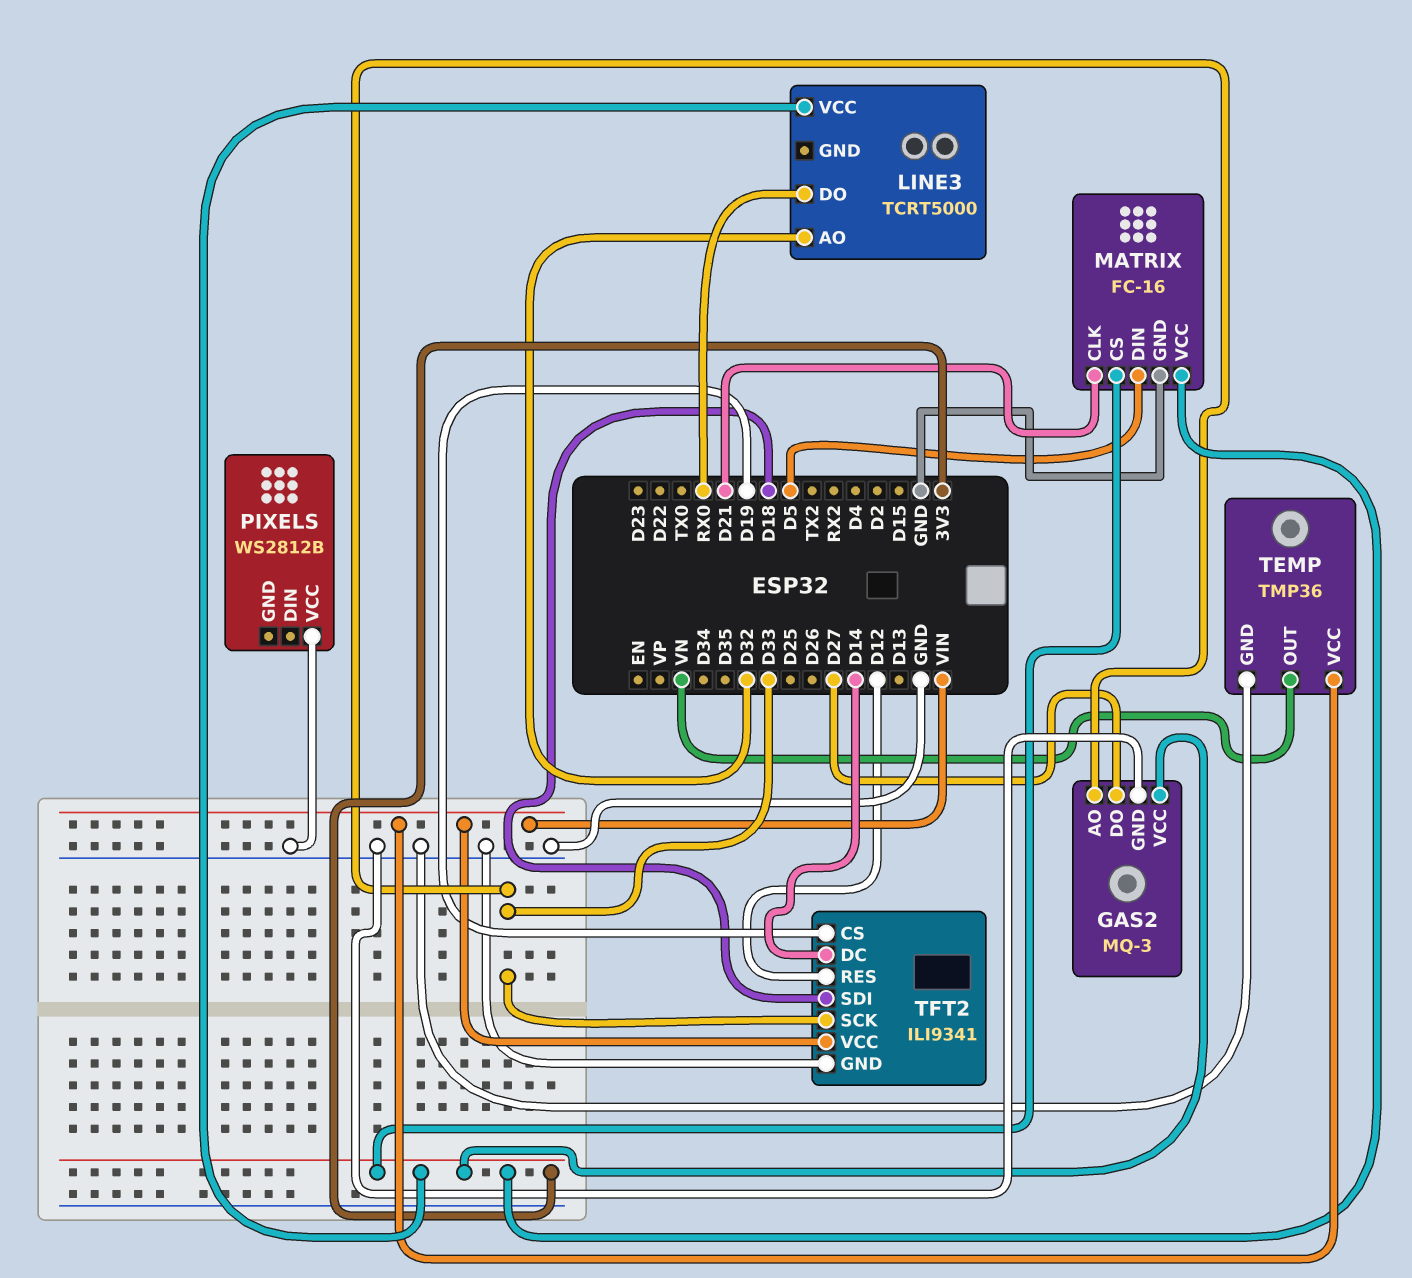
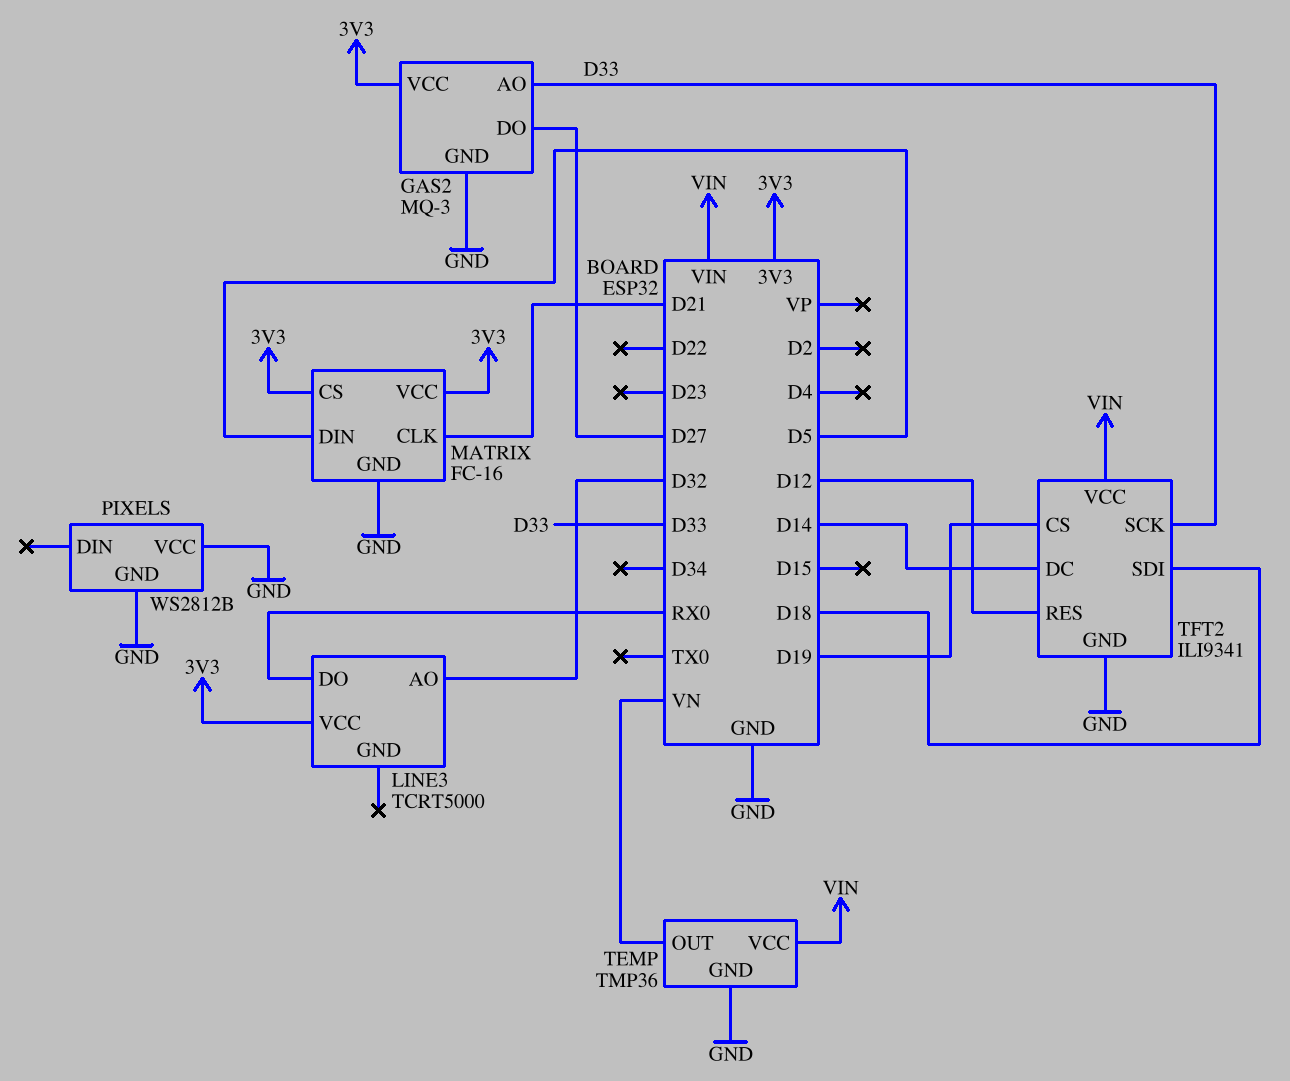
PIXELS pin GND: none -> GND

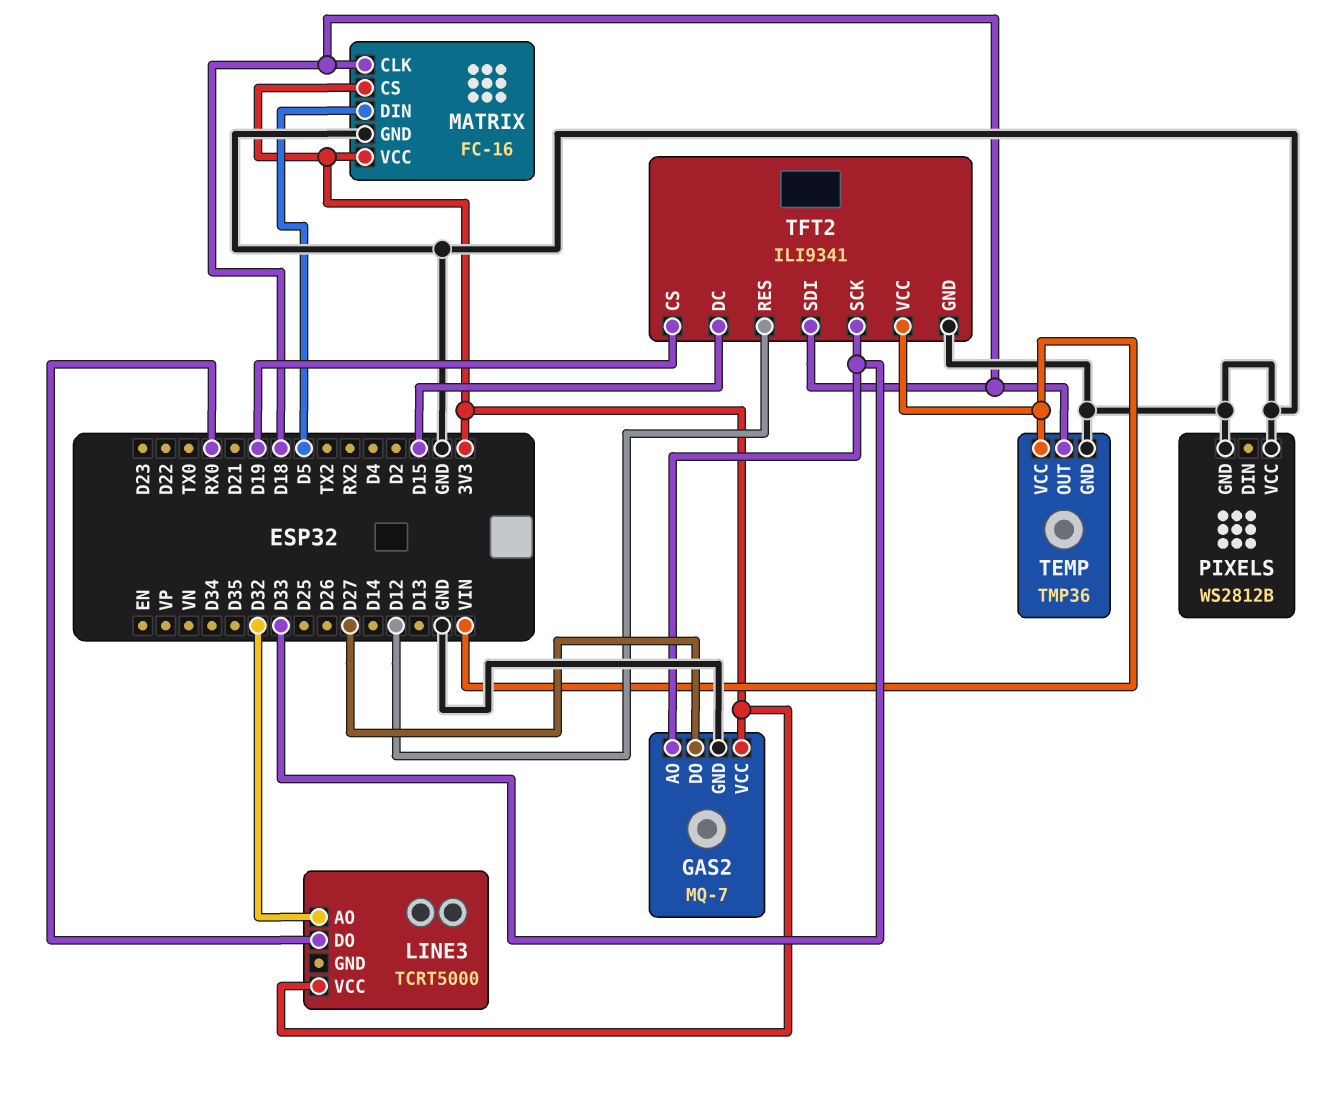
GAS2: MQ-3 -> MQ-7
MATRIX pin CLK: D21 -> D18
TEMP pin OUT: VN -> D18
TFT2 pin DC: D14 -> D15

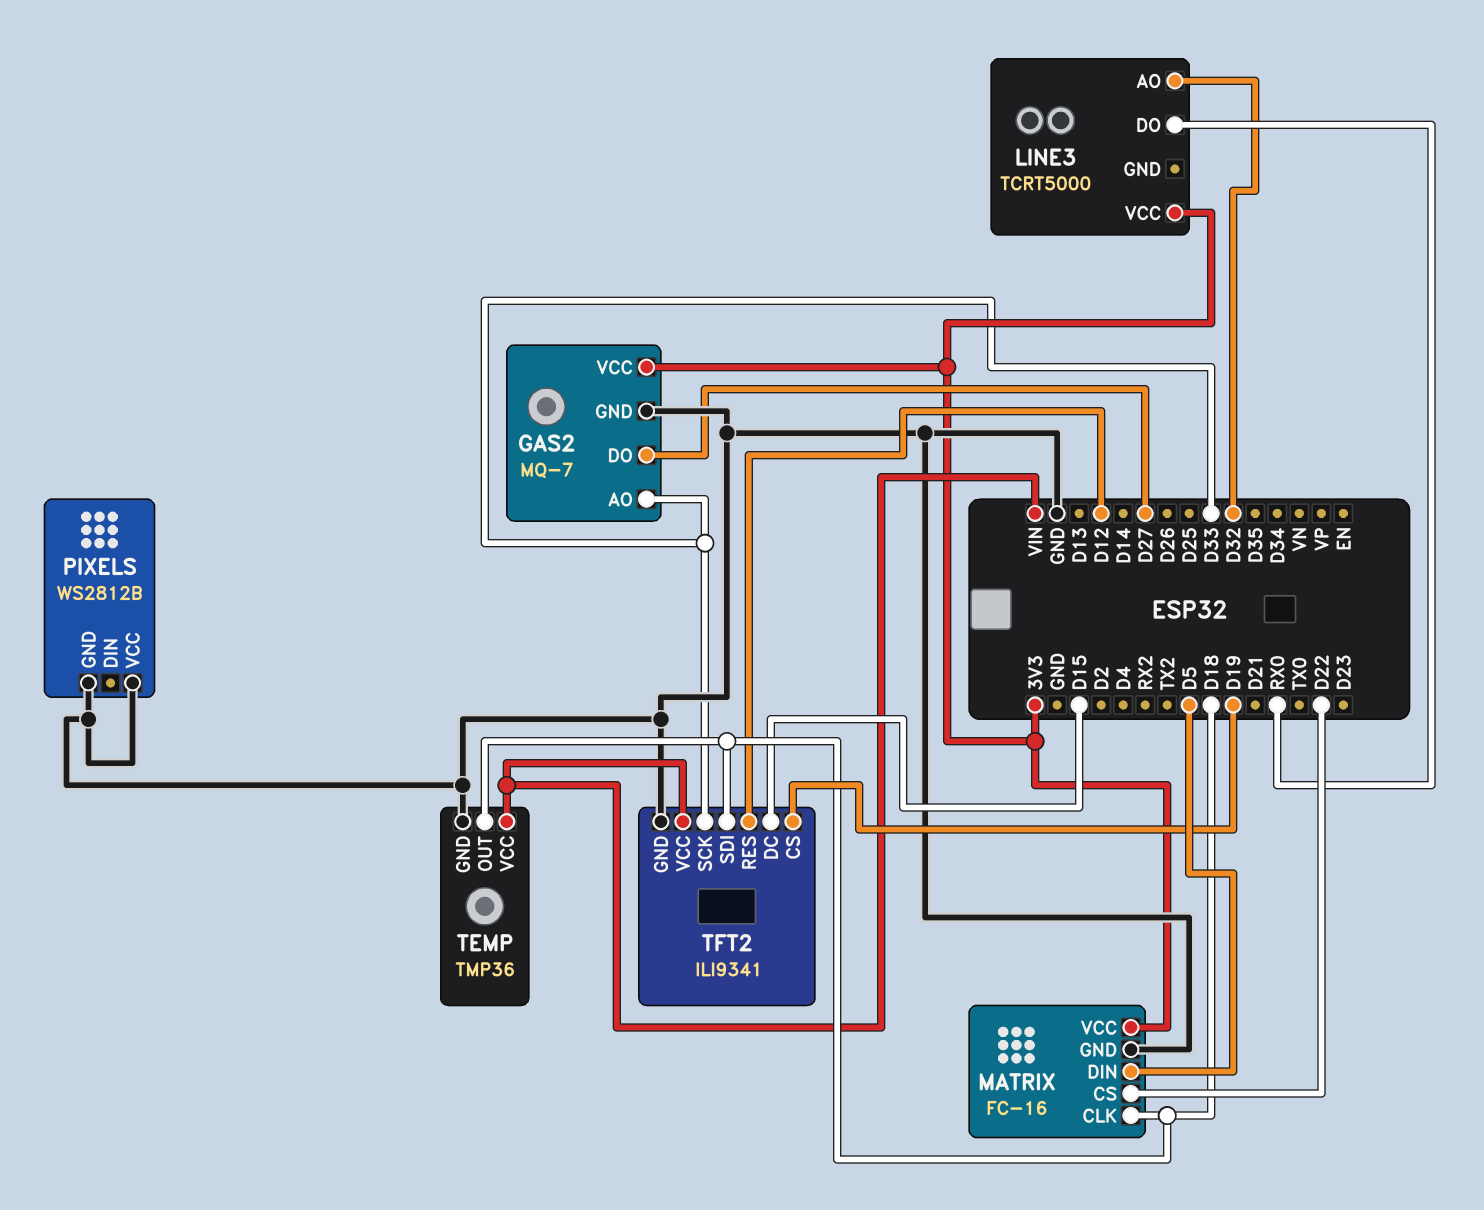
MATRIX pin CS: 3V3 -> D22

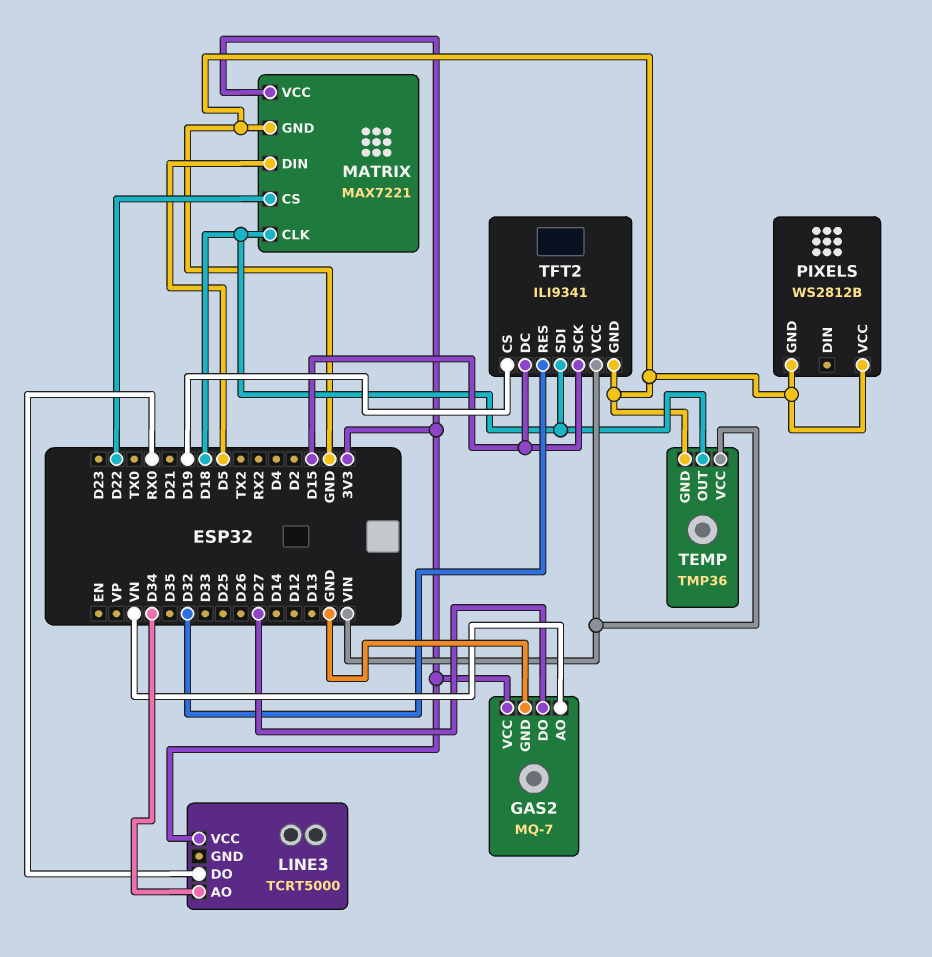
GAS2 pin AO: D33 -> VN
LINE3 pin AO: D32 -> D34
MATRIX: FC-16 -> MAX7221
TFT2 pin RES: D12 -> D32
TFT2 pin SCK: D33 -> D15

